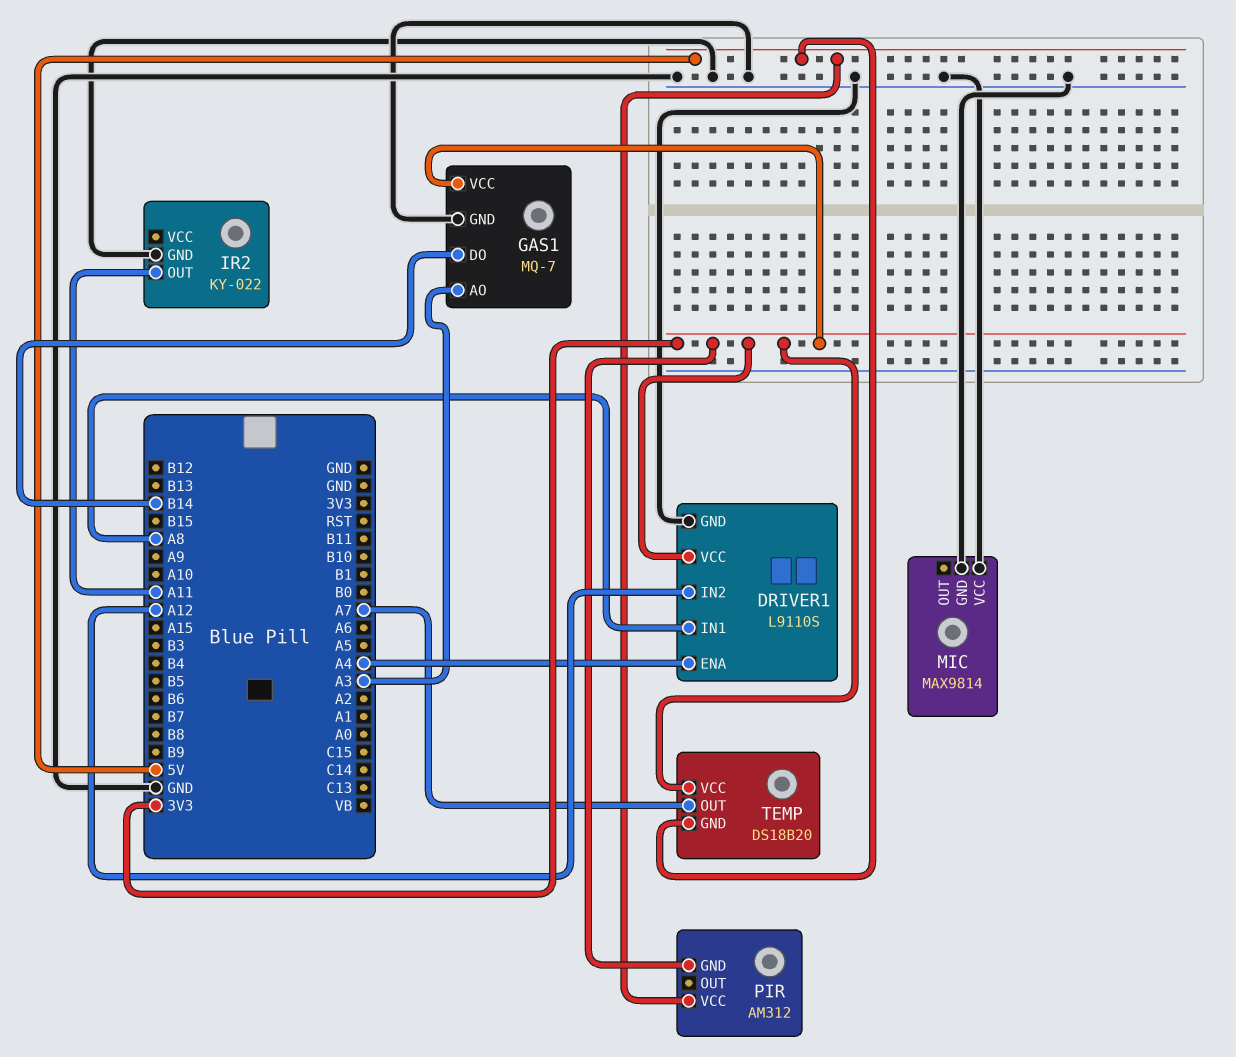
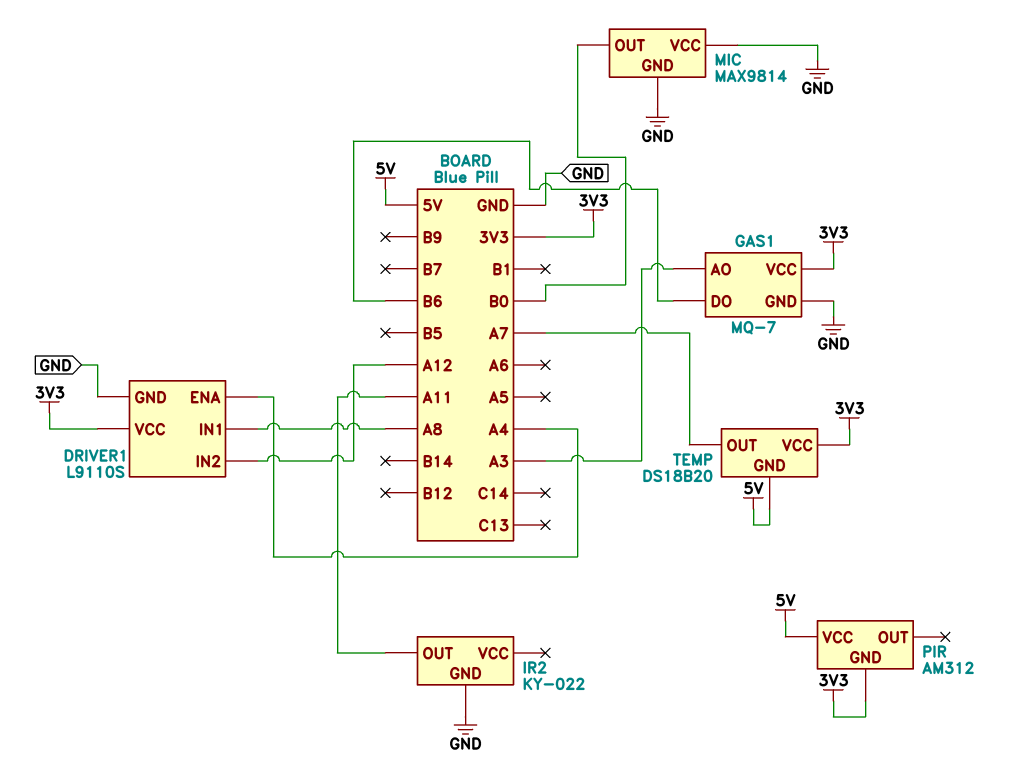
GAS1 pin DO: B14 -> B6
MIC pin OUT: none -> B0

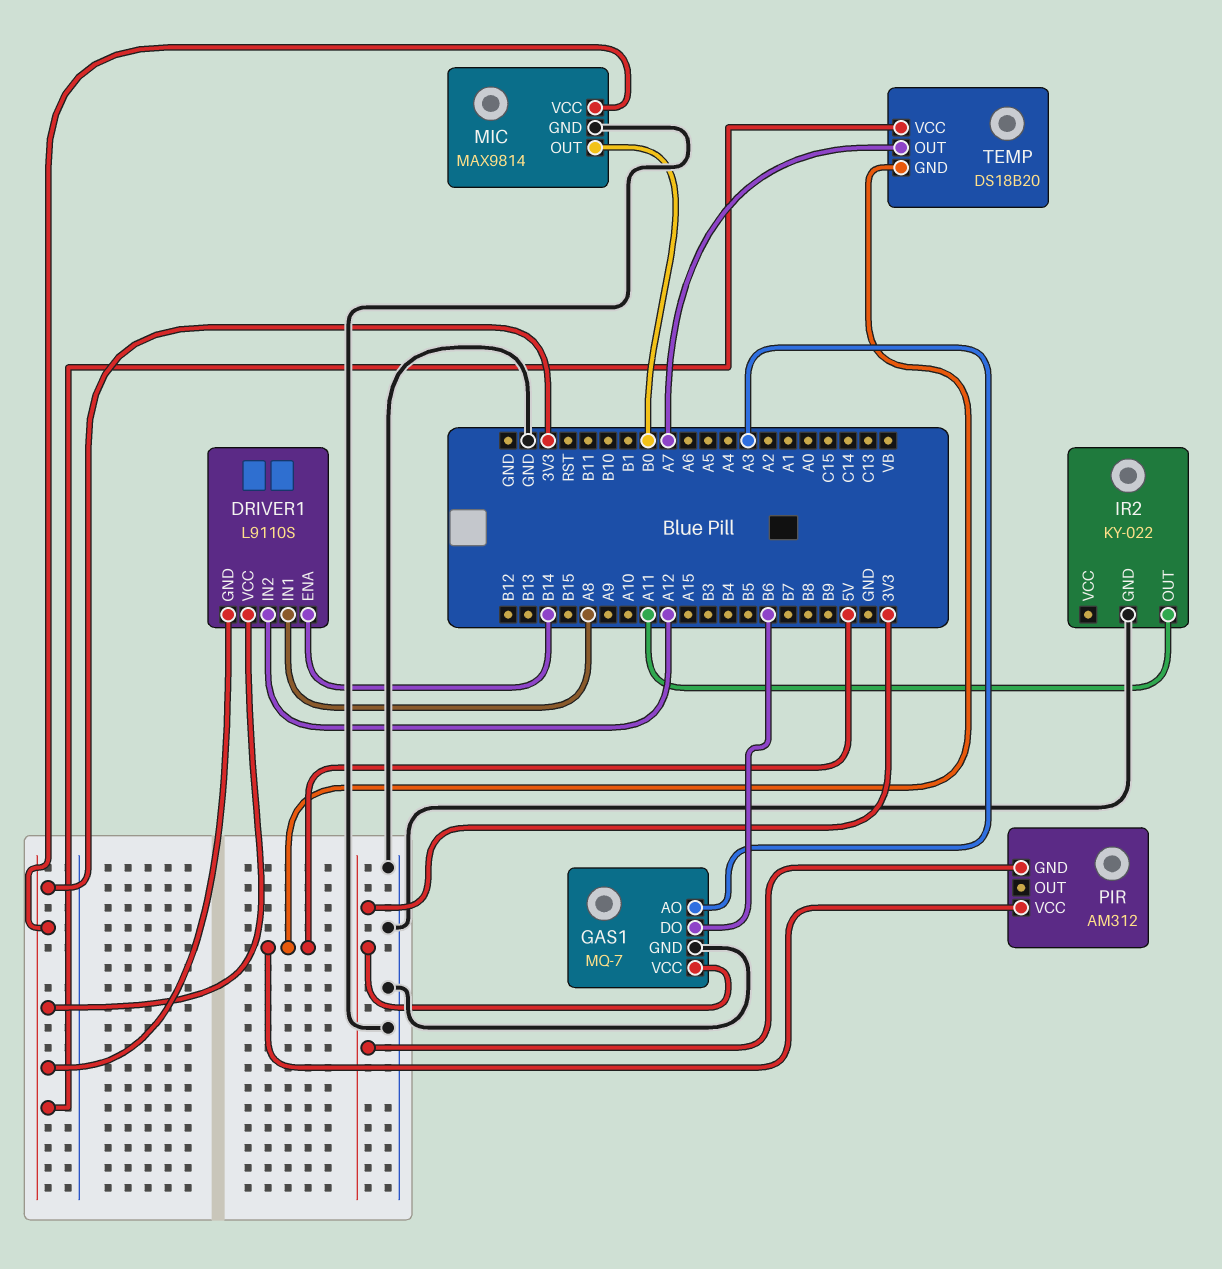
DRIVER1 pin ENA: A4 -> B14
DRIVER1 pin GND: GND -> 3V3
MIC pin VCC: GND -> 3V3

